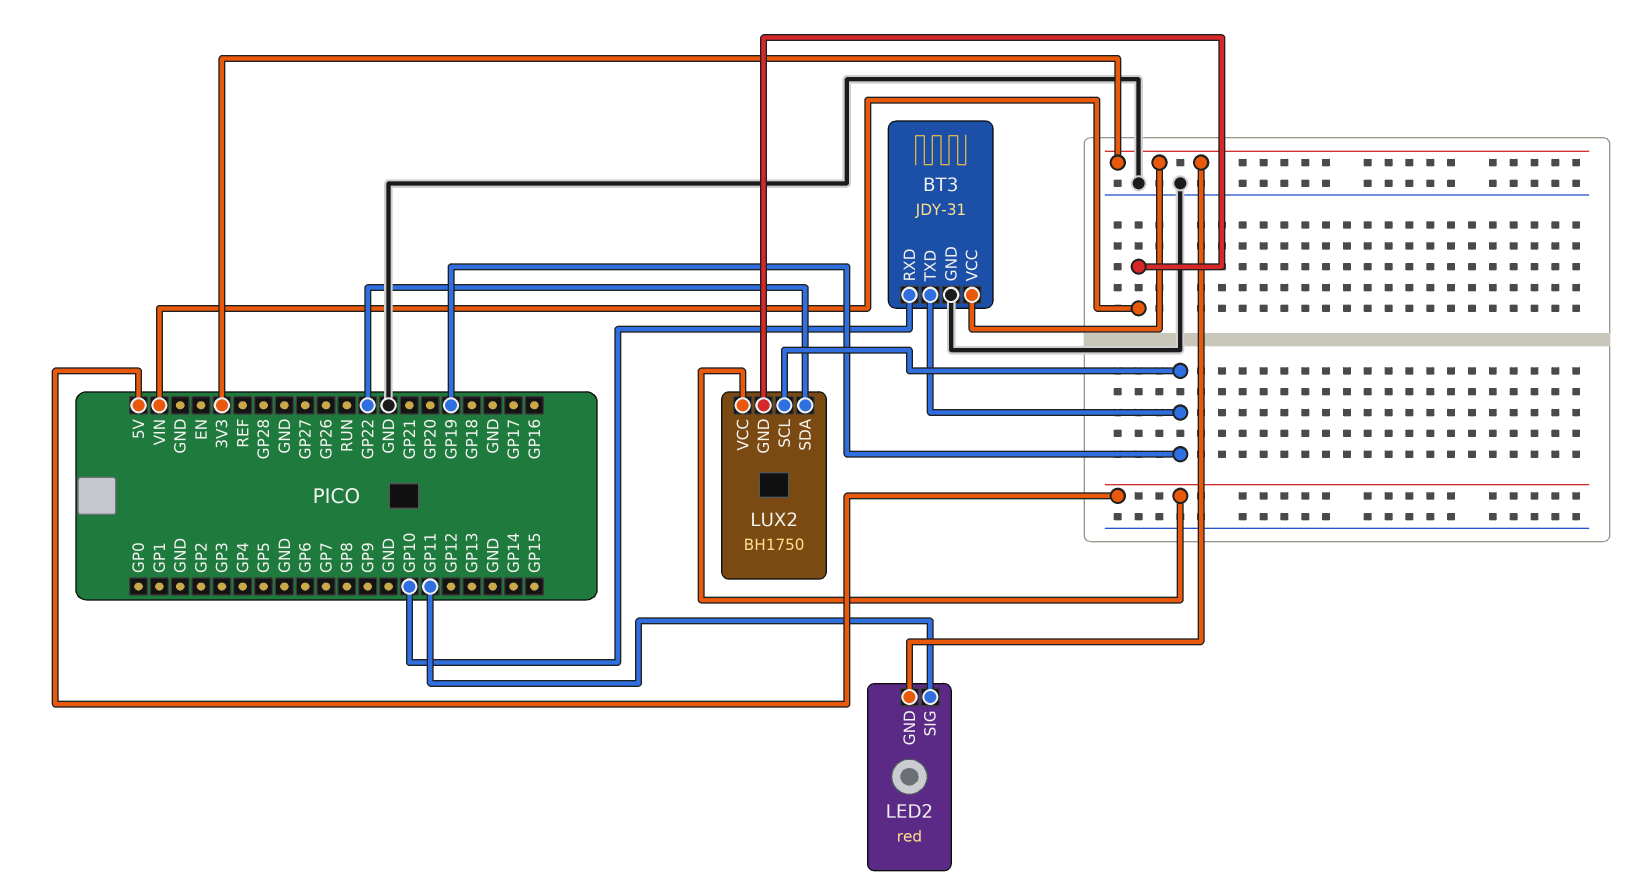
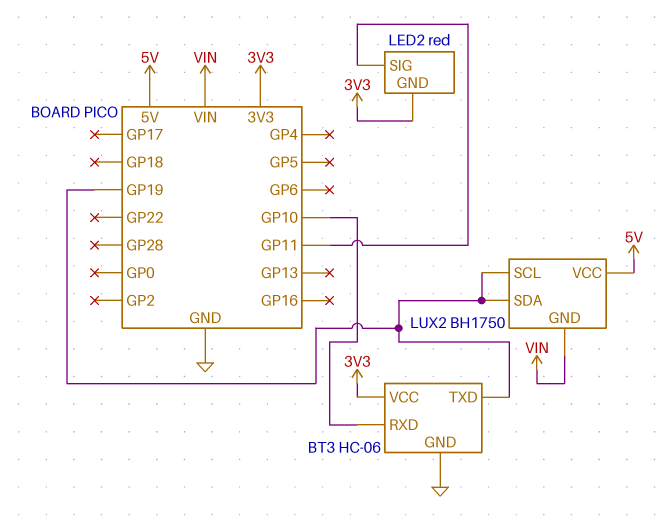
BT3: JDY-31 -> HC-06
LUX2 pin SDA: GP22 -> GP19

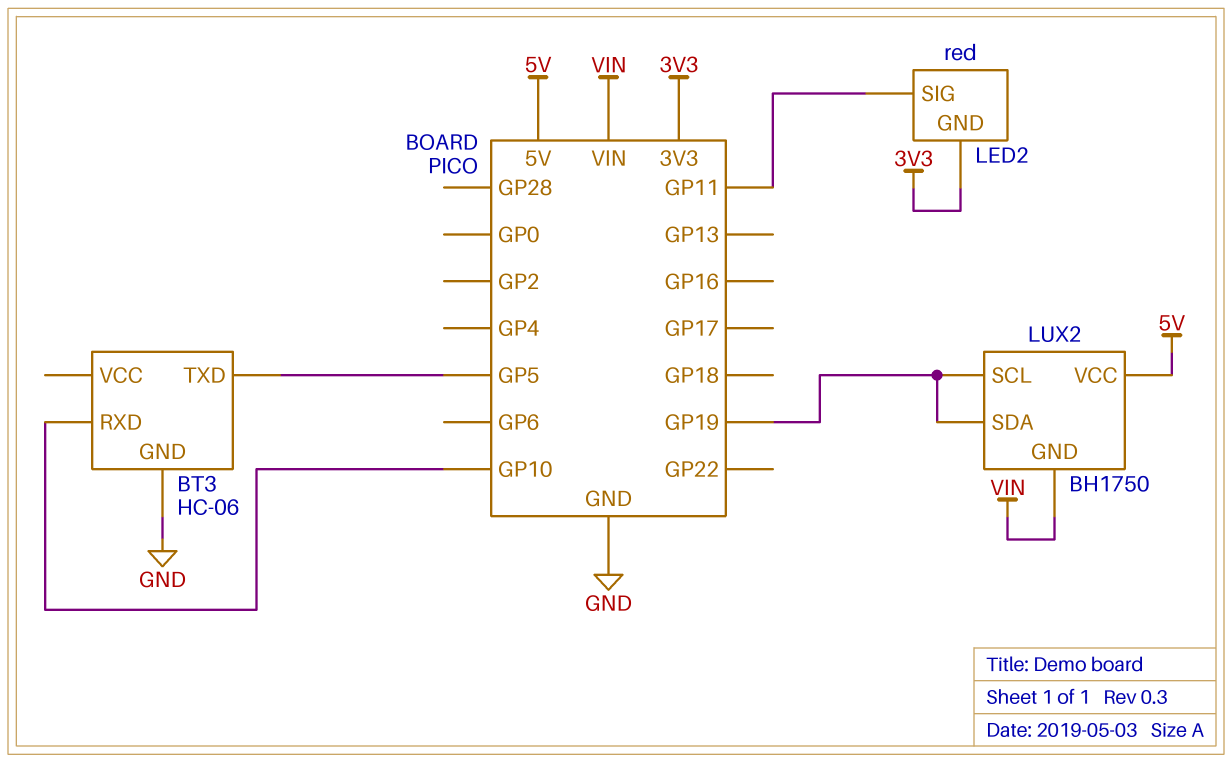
BT3 pin TXD: GP19 -> GP5
BT3 pin VCC: 3V3 -> none

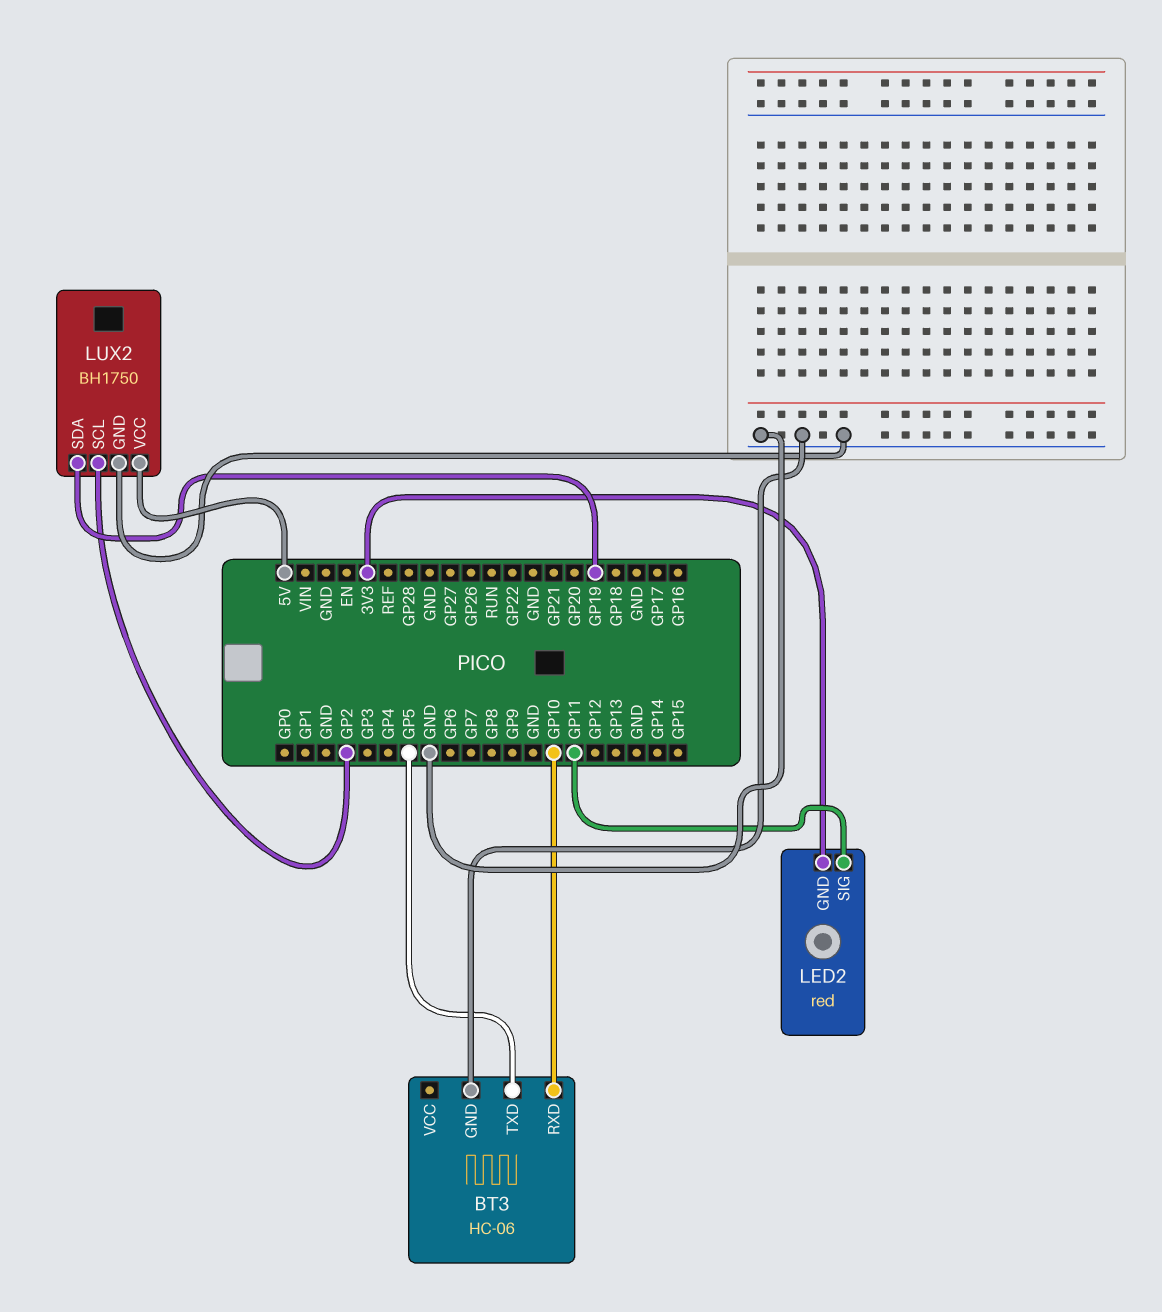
LUX2 pin GND: VIN -> GND
LUX2 pin SCL: GP19 -> GP2

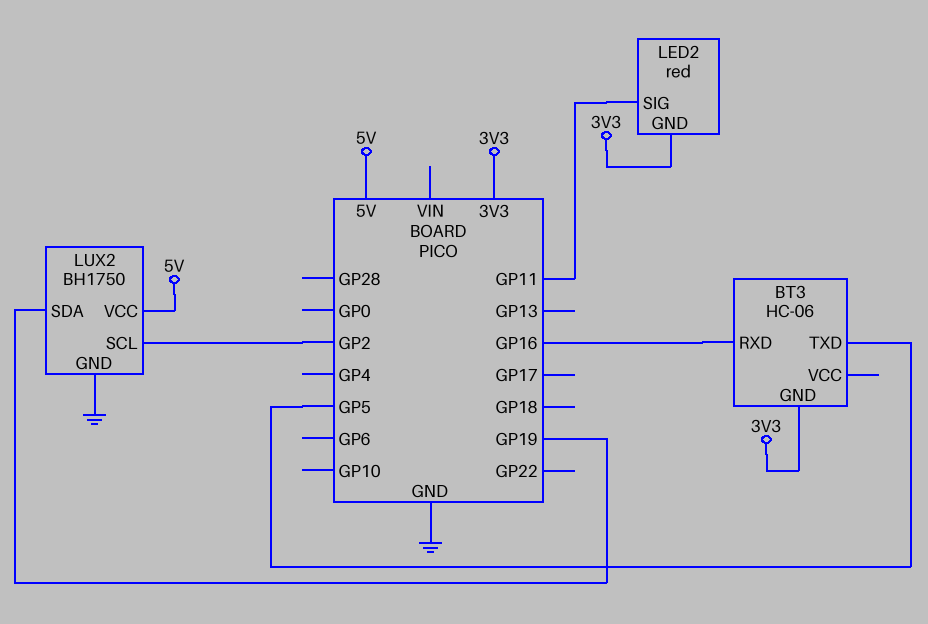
BT3 pin GND: GND -> 3V3
BT3 pin RXD: GP10 -> GP16

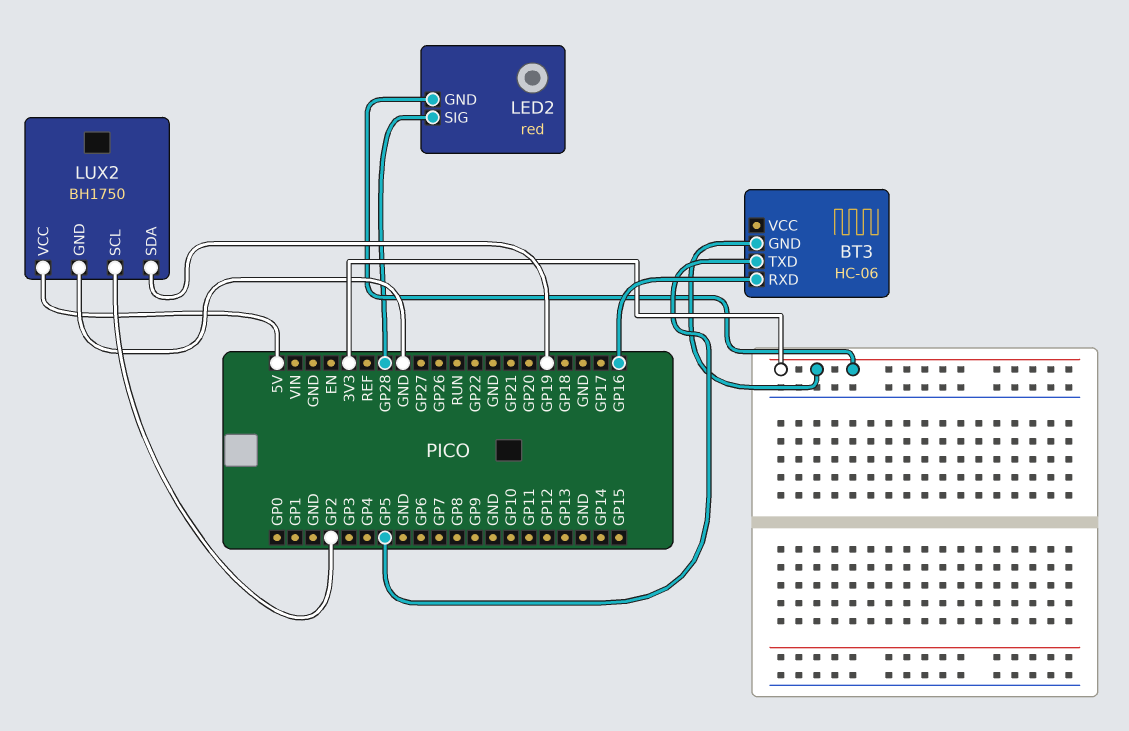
LED2 pin SIG: GP11 -> GP28

